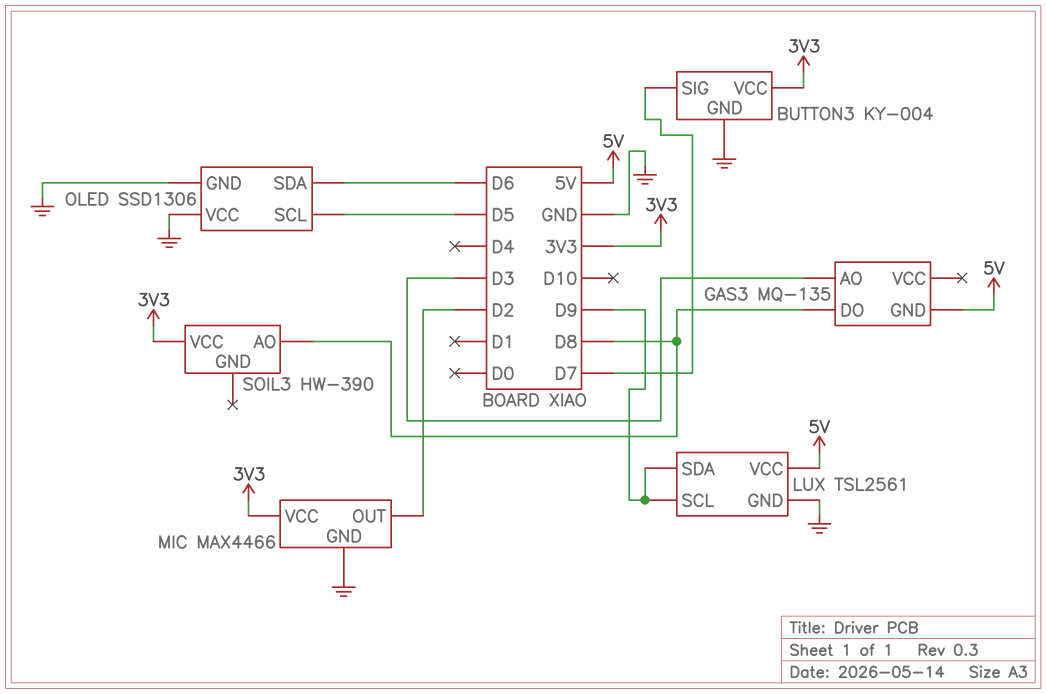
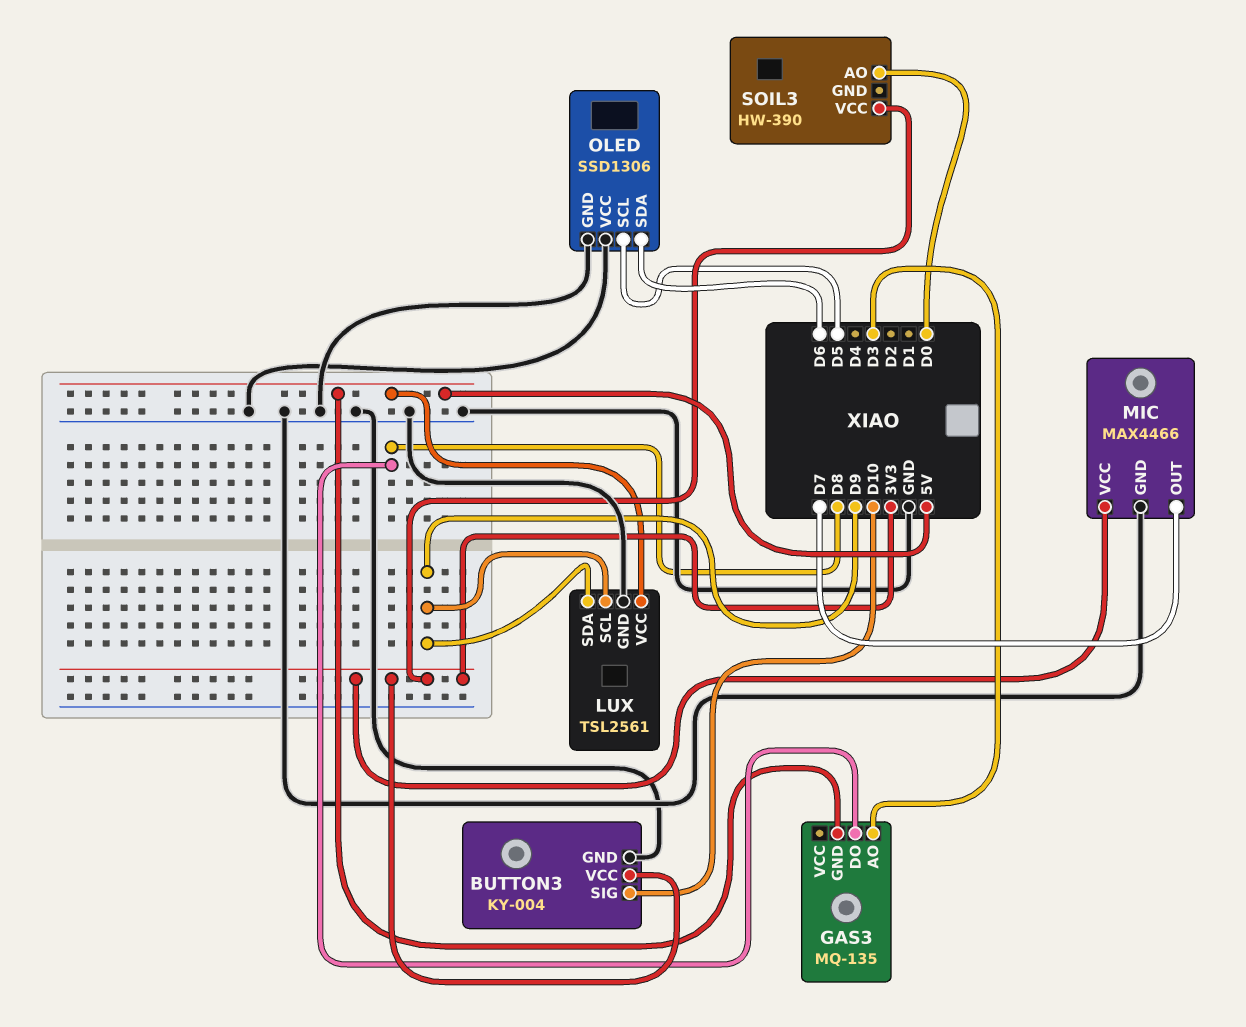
BUTTON3 pin SIG: D7 -> D10
MIC pin OUT: D2 -> D7
SOIL3 pin AO: D8 -> D0

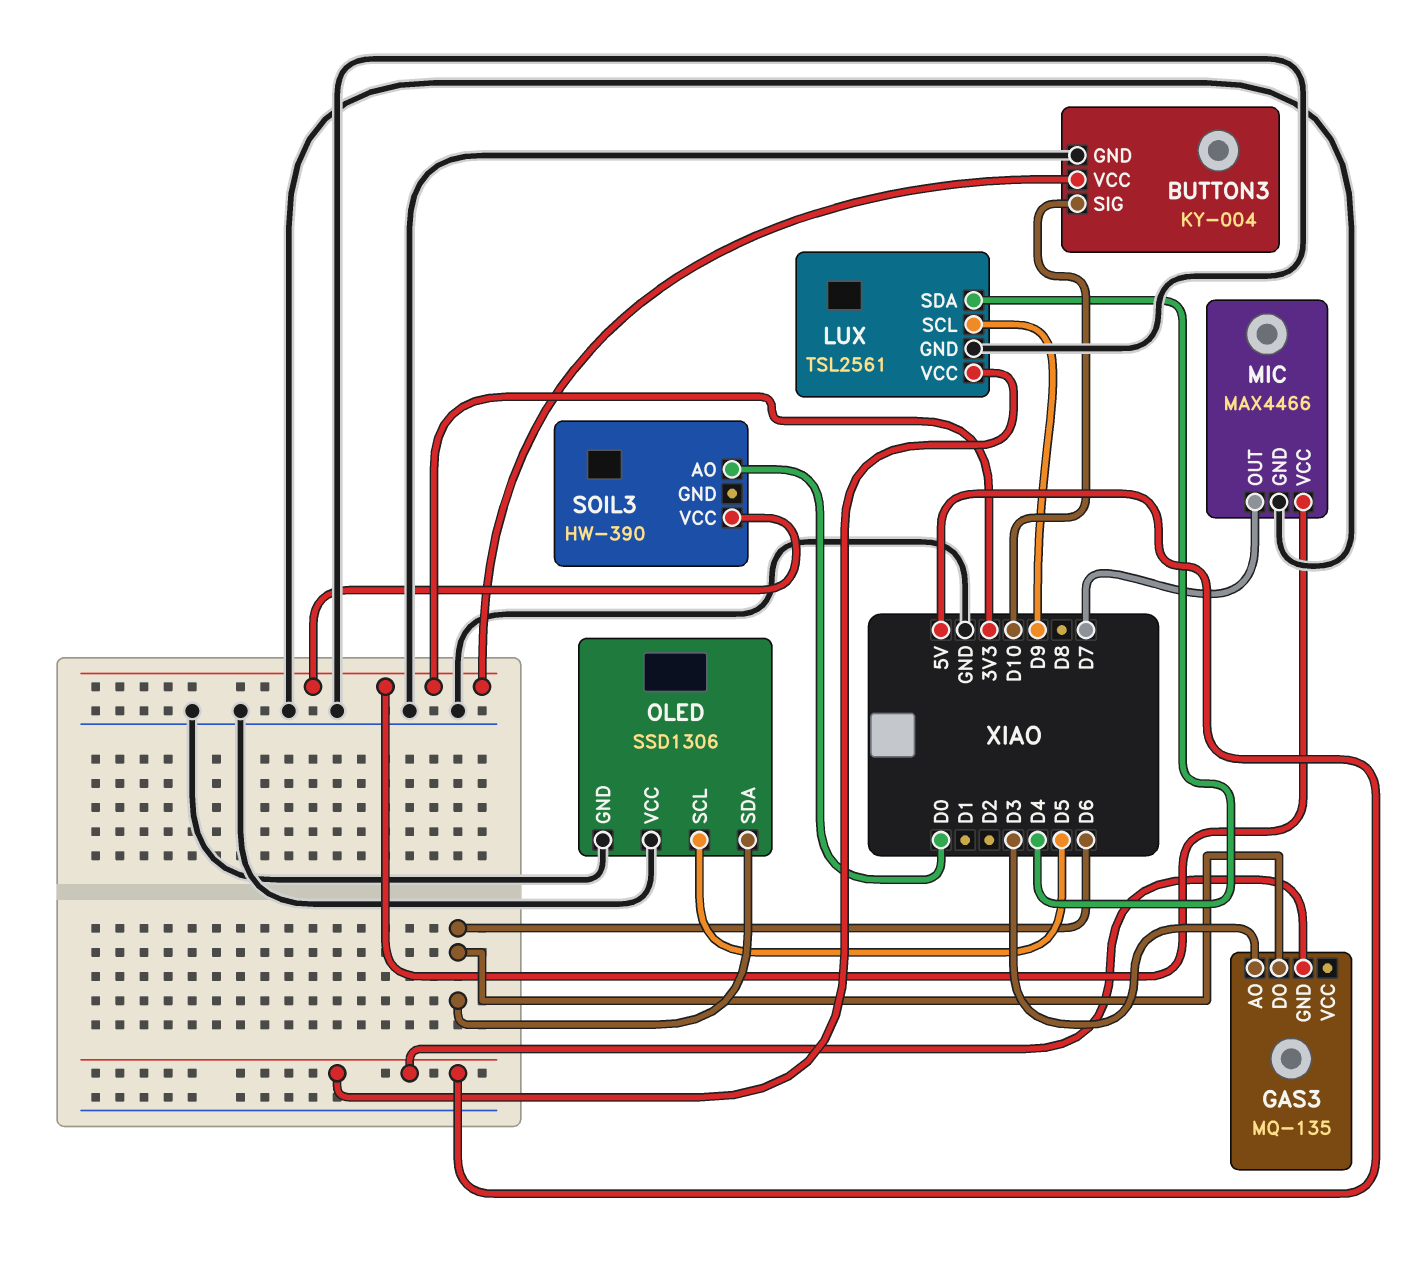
GAS3 pin DO: D8 -> D6
LUX pin SDA: D9 -> D4

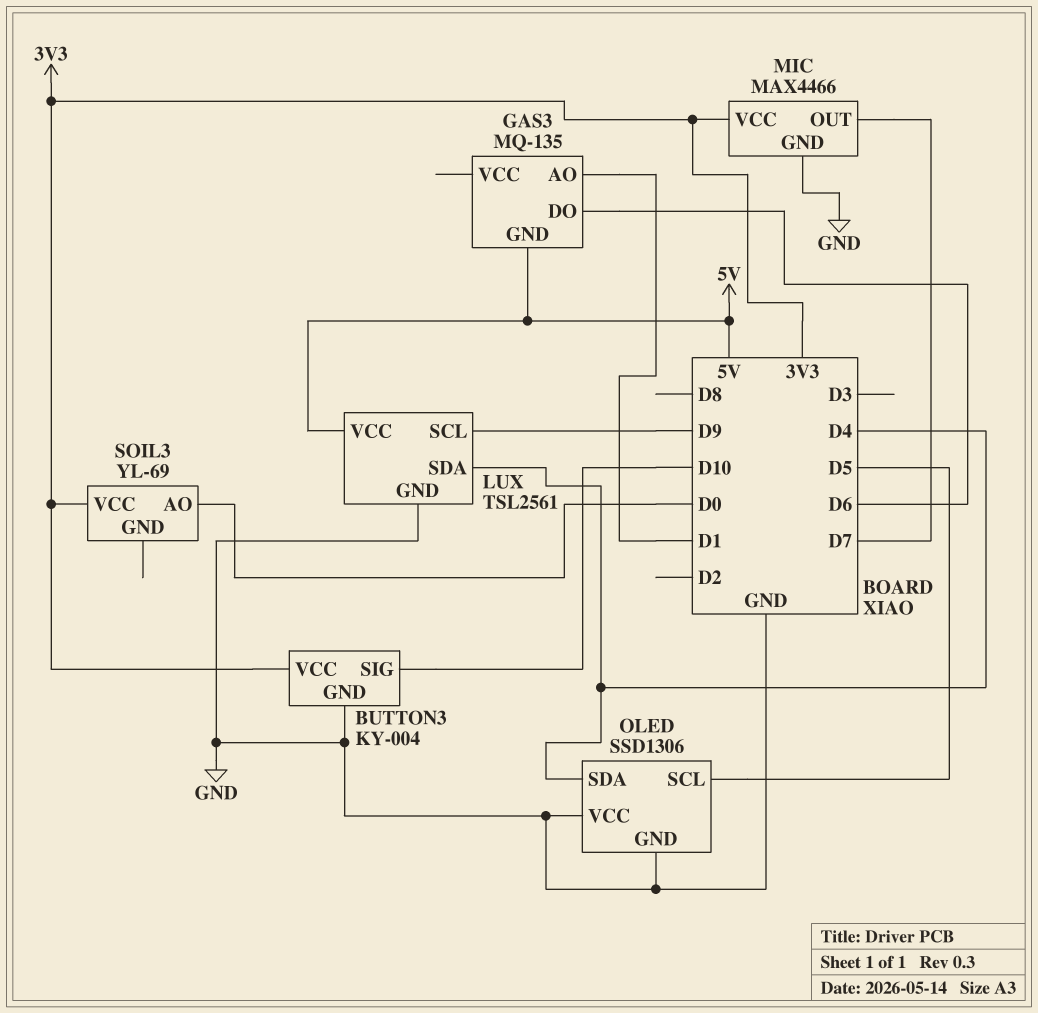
GAS3 pin AO: D3 -> D1
OLED pin SDA: D6 -> D4
SOIL3: HW-390 -> YL-69

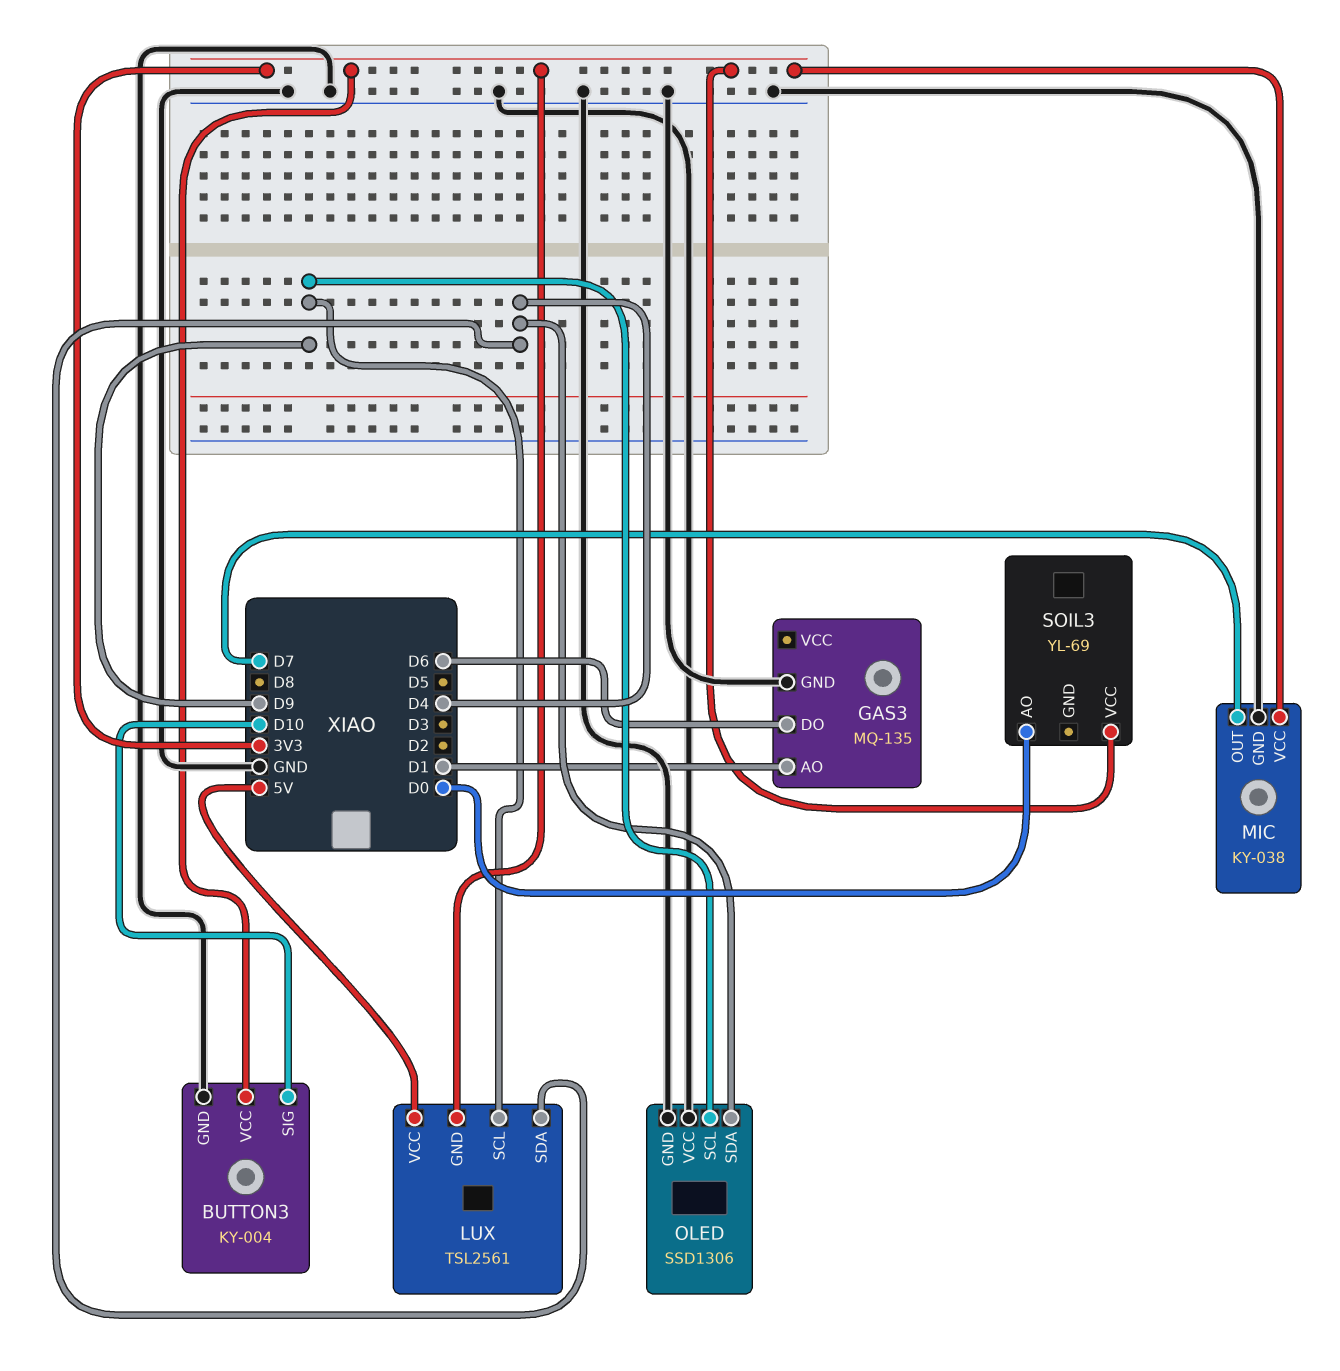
GAS3 pin GND: 5V -> GND
LUX pin GND: GND -> 3V3
MIC: MAX4466 -> KY-038
OLED pin SCL: D5 -> D9

